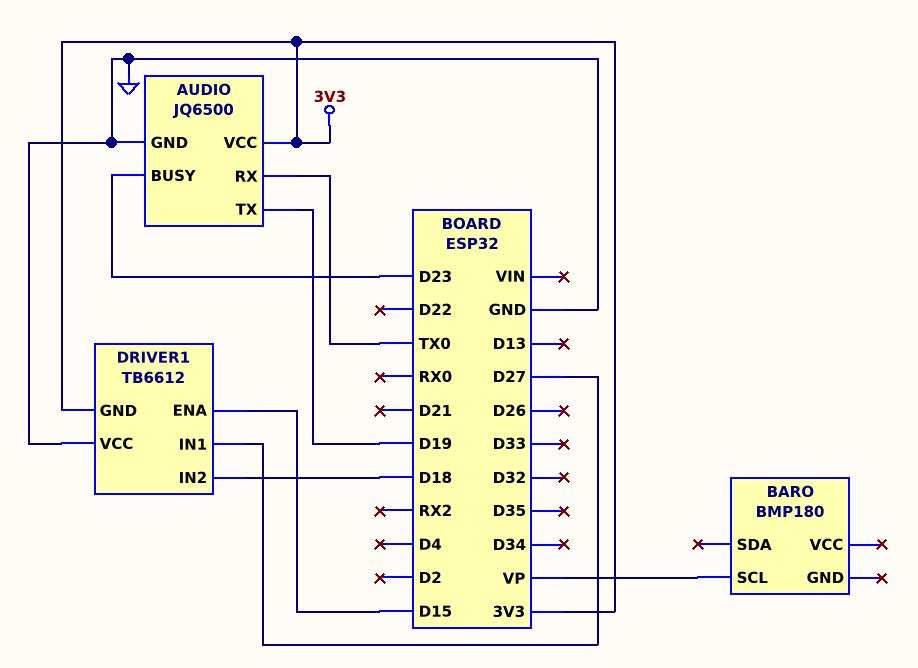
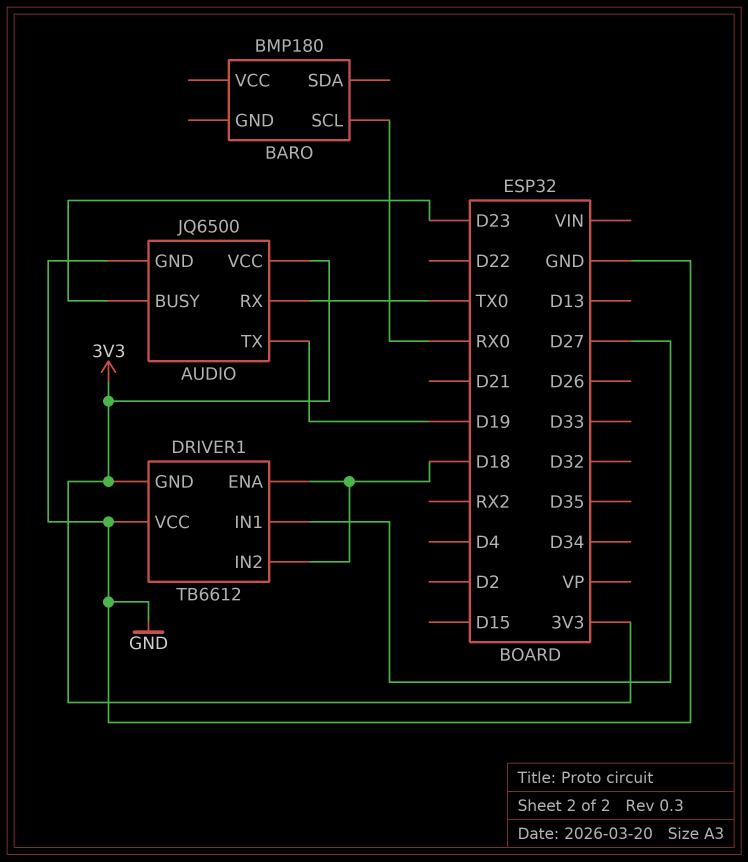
BARO pin SCL: VP -> RX0
DRIVER1 pin ENA: D15 -> D18

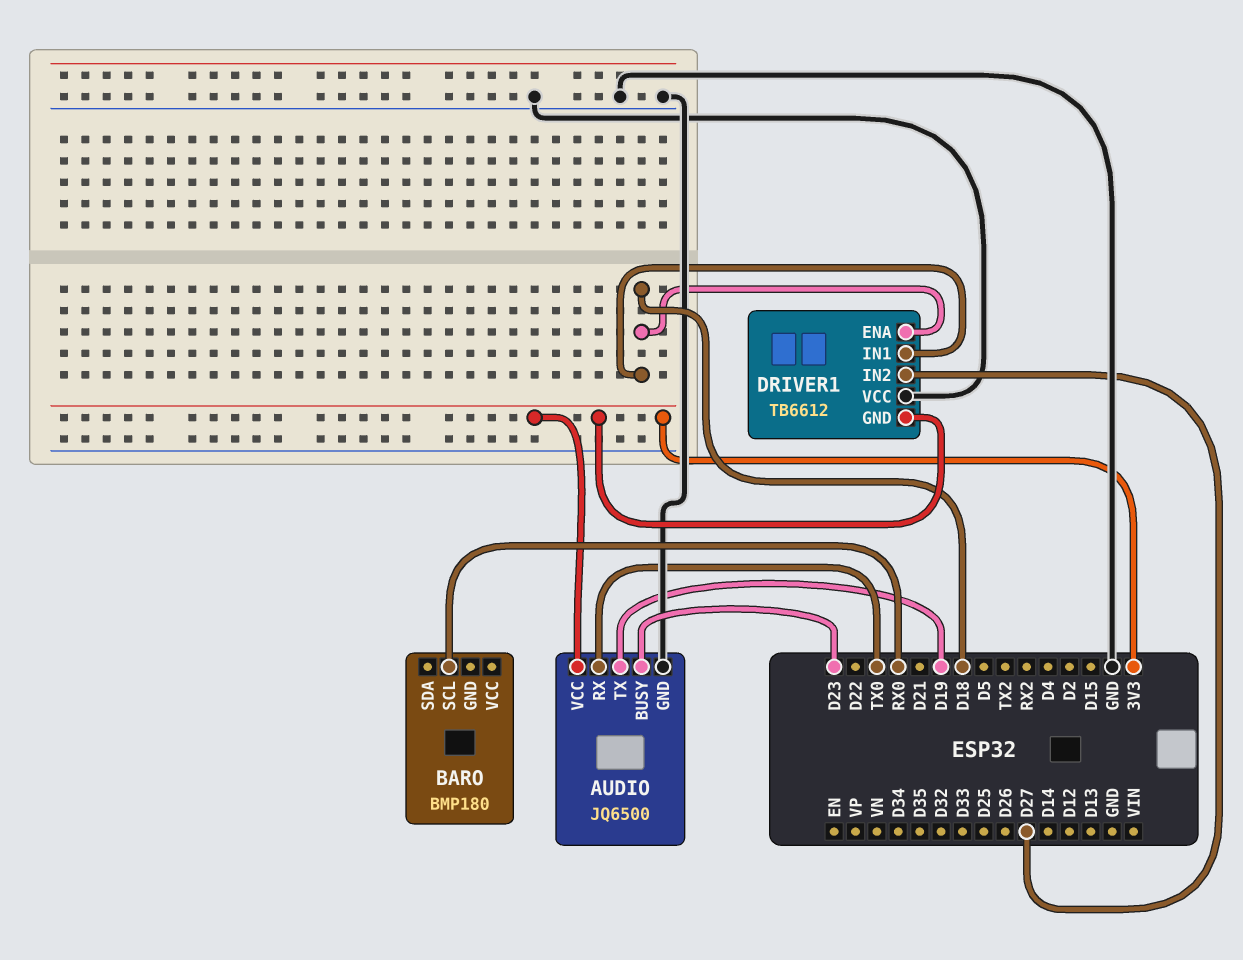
DRIVER1 pin IN1: D27 -> D18
DRIVER1 pin IN2: D18 -> D27

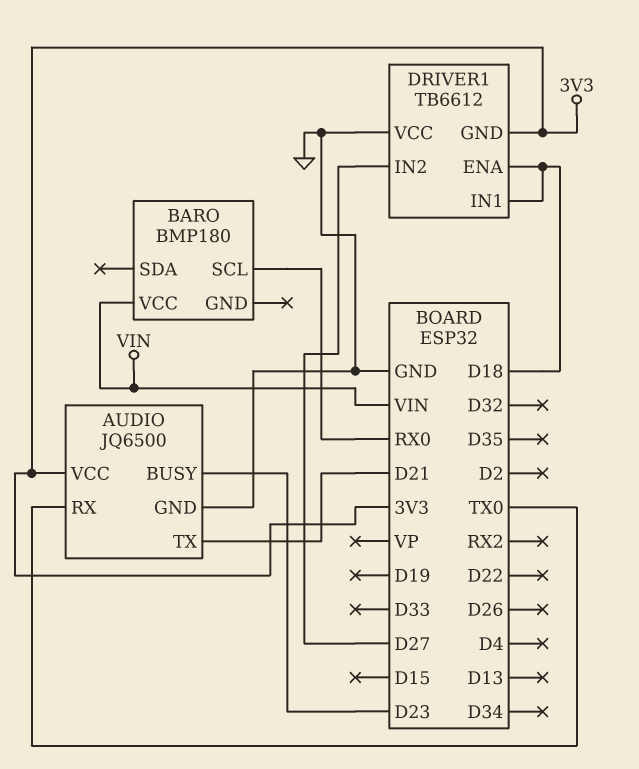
AUDIO pin TX: D19 -> D21
BARO pin VCC: none -> VIN

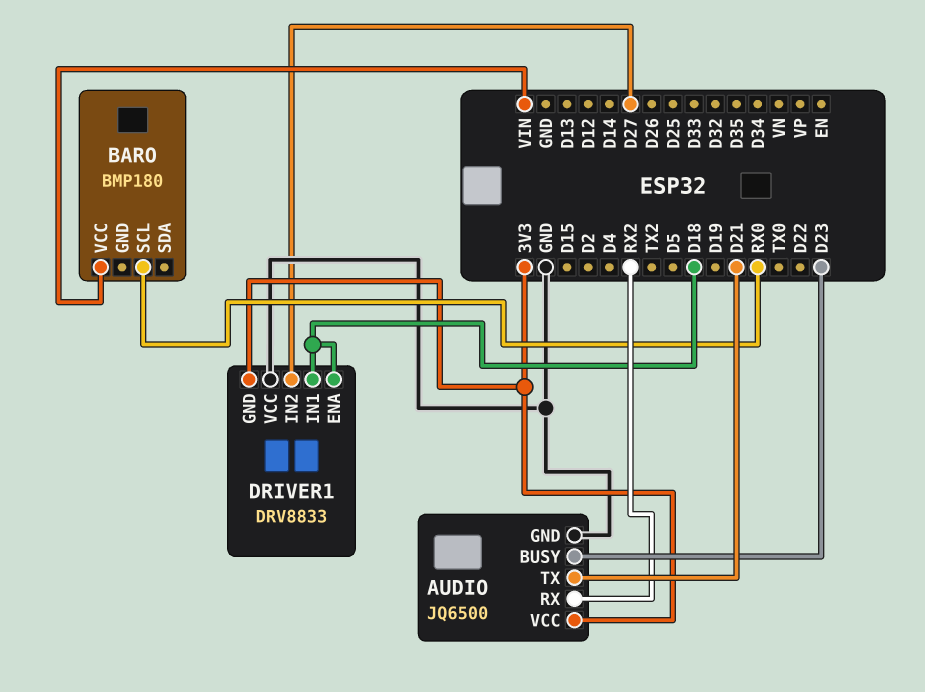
AUDIO pin RX: TX0 -> RX2
DRIVER1: TB6612 -> DRV8833

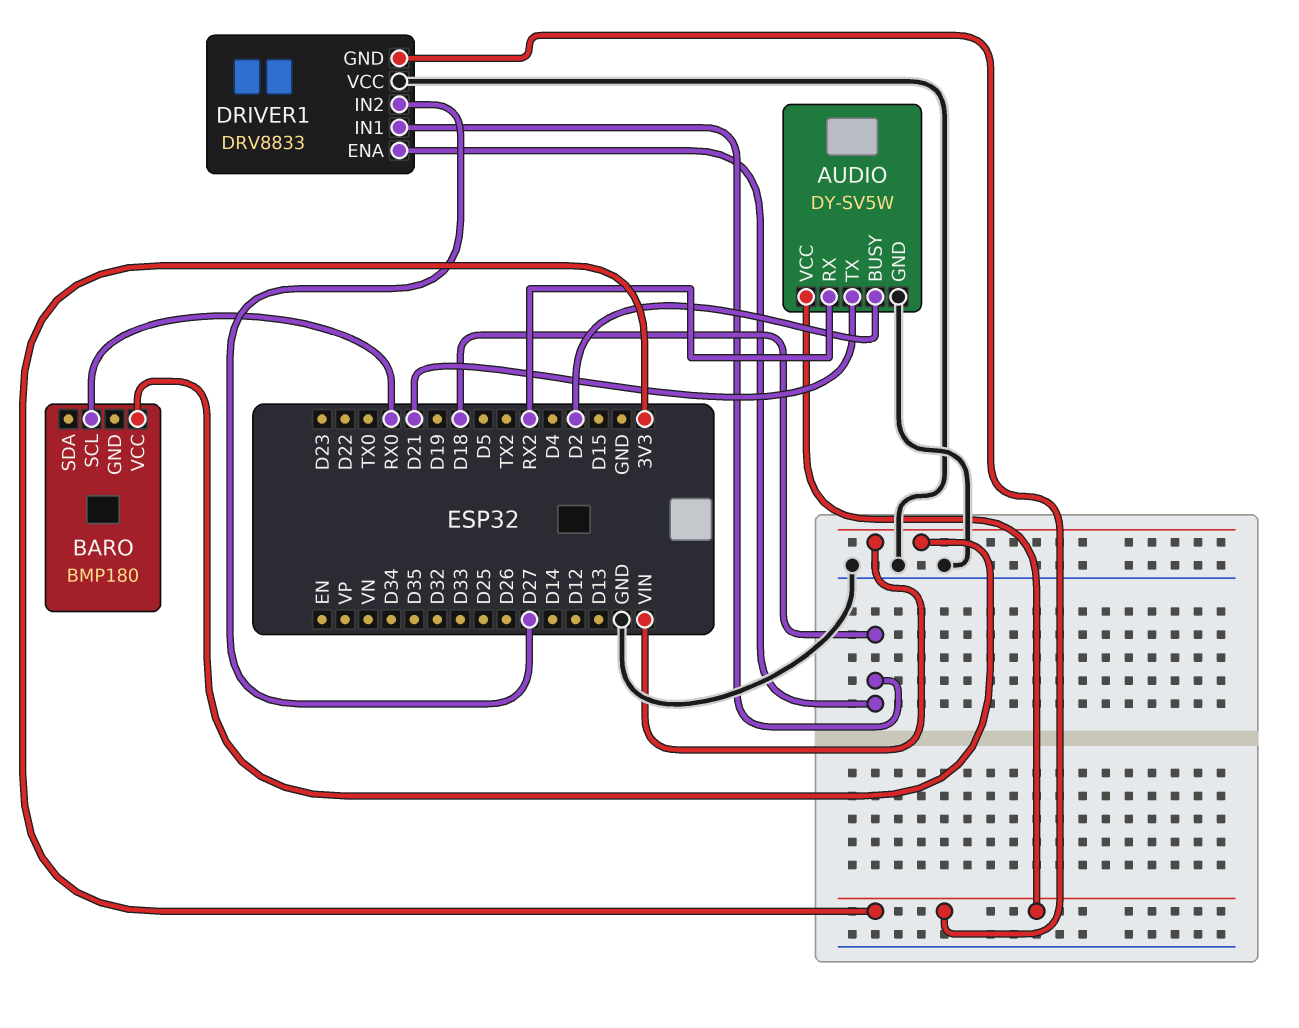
AUDIO: JQ6500 -> DY-SV5W
AUDIO pin BUSY: D23 -> D2

